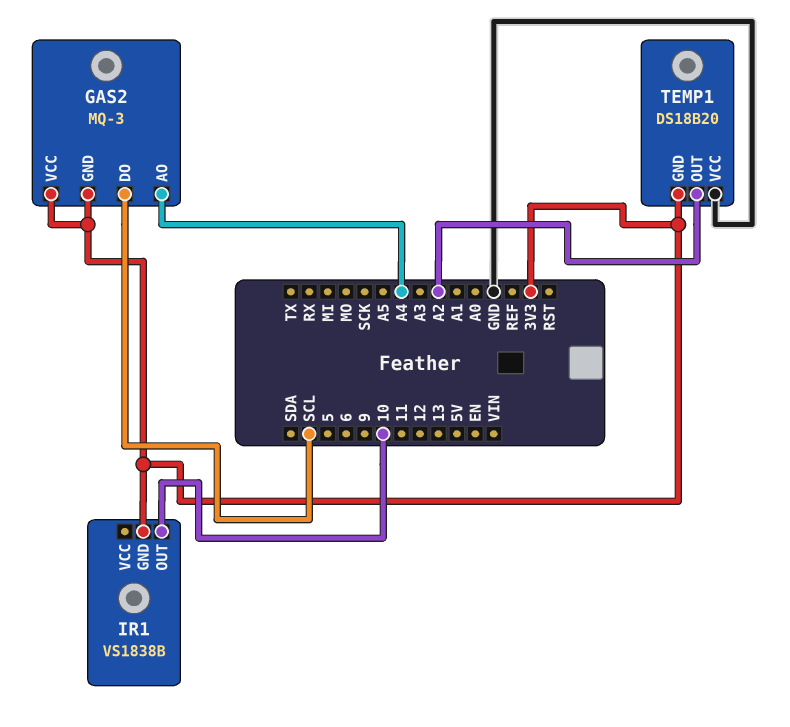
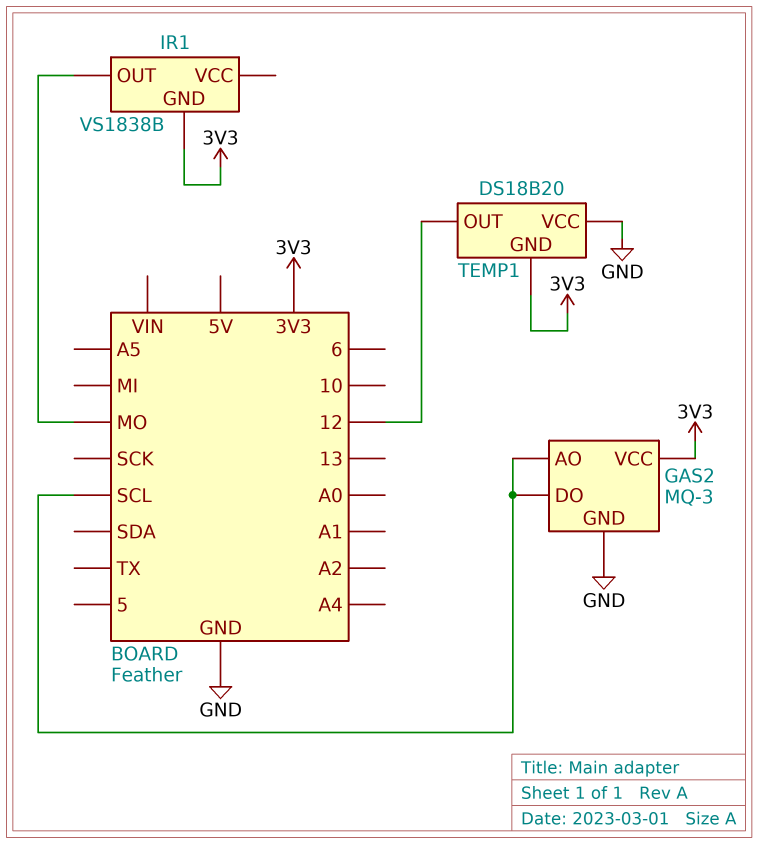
GAS2 pin AO: A4 -> SCL
GAS2 pin GND: 3V3 -> GND
IR1 pin OUT: 10 -> MO
TEMP1 pin OUT: A2 -> 12

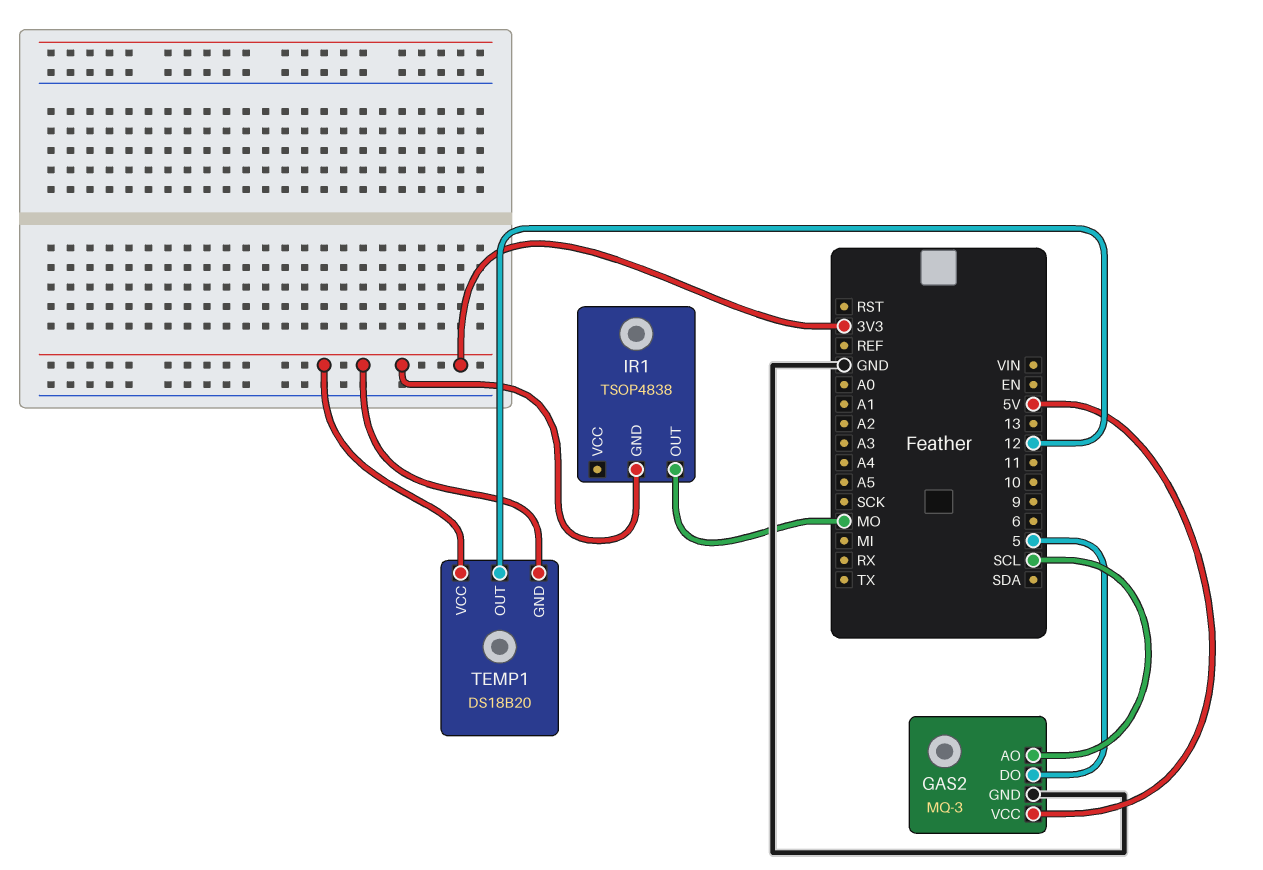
GAS2 pin DO: SCL -> 5
GAS2 pin VCC: 3V3 -> 5V
IR1: VS1838B -> TSOP4838
TEMP1 pin VCC: GND -> 3V3

